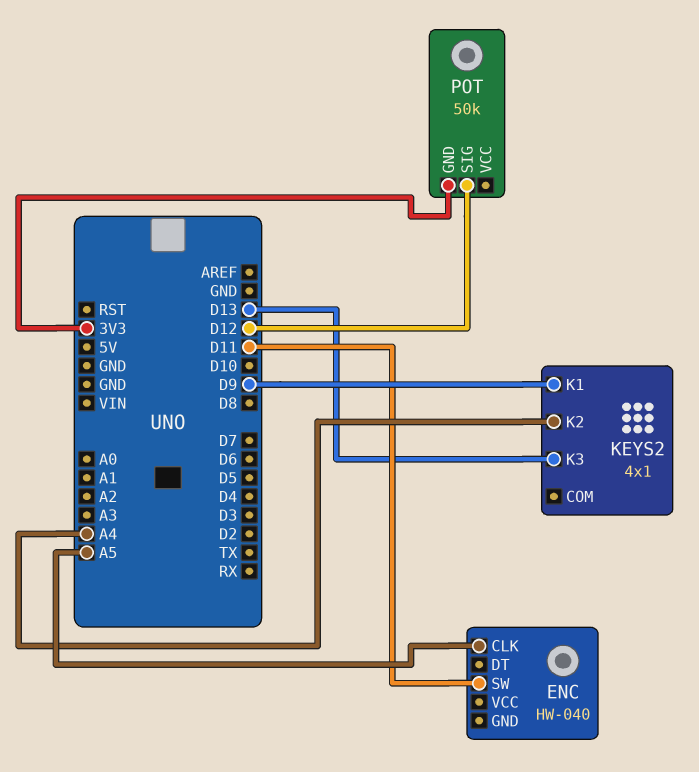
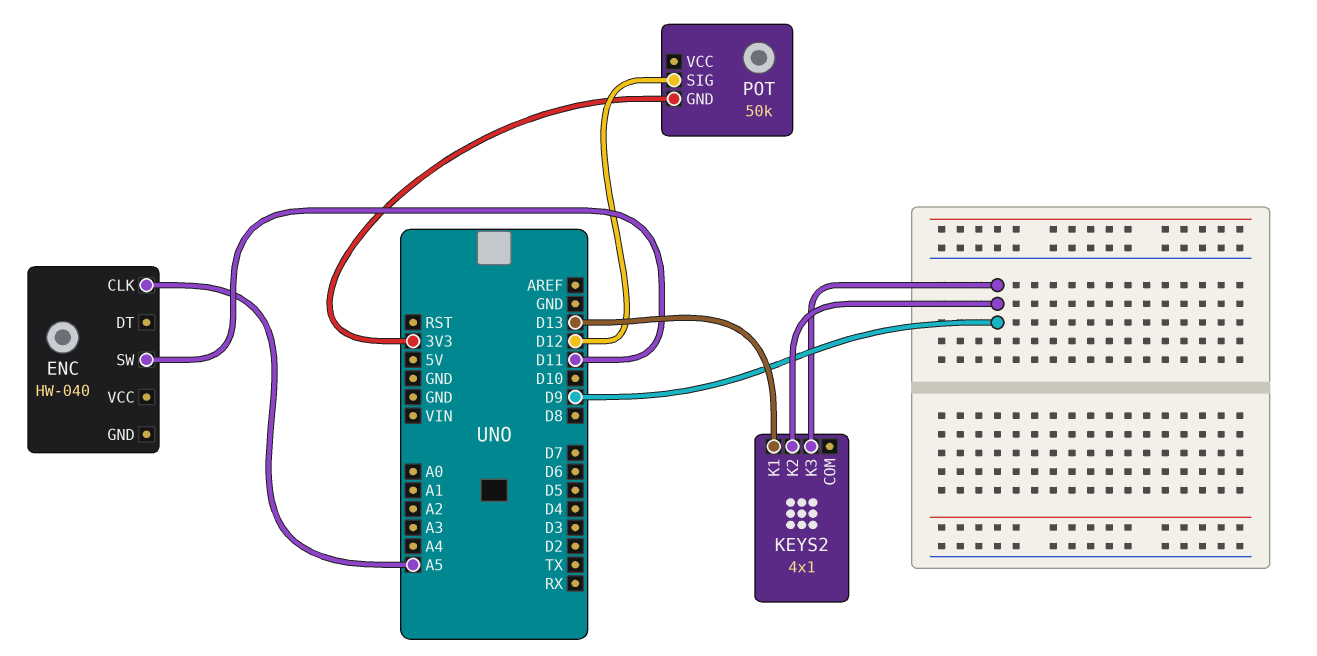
KEYS2 pin K1: D9 -> D13
KEYS2 pin K2: A4 -> D9
KEYS2 pin K3: D13 -> D9

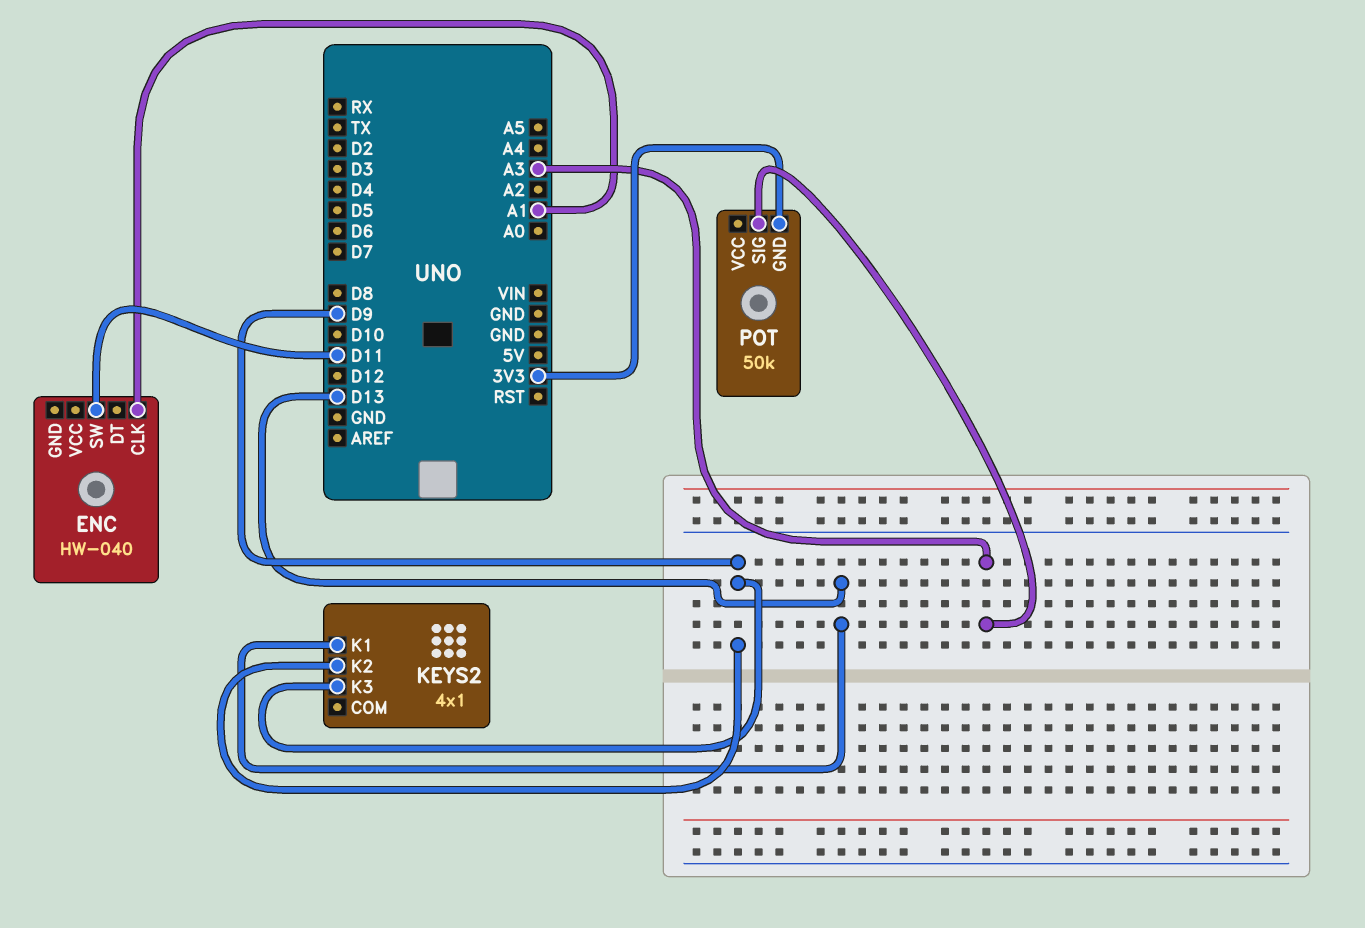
ENC pin CLK: A5 -> A1
POT pin SIG: D12 -> A3

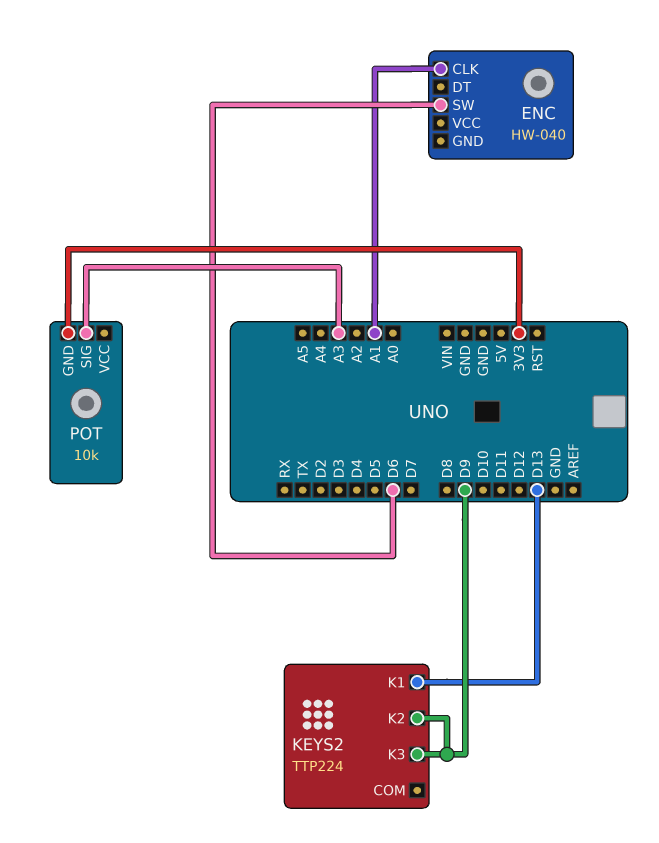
ENC pin SW: D11 -> D6
KEYS2: 4x1 -> TTP224
POT: 50k -> 10k

